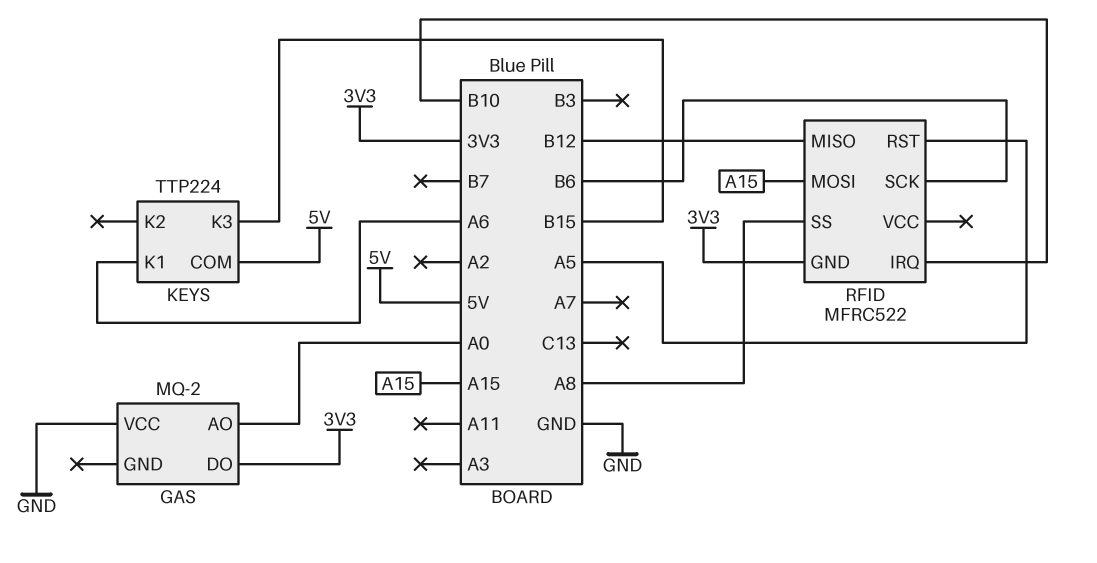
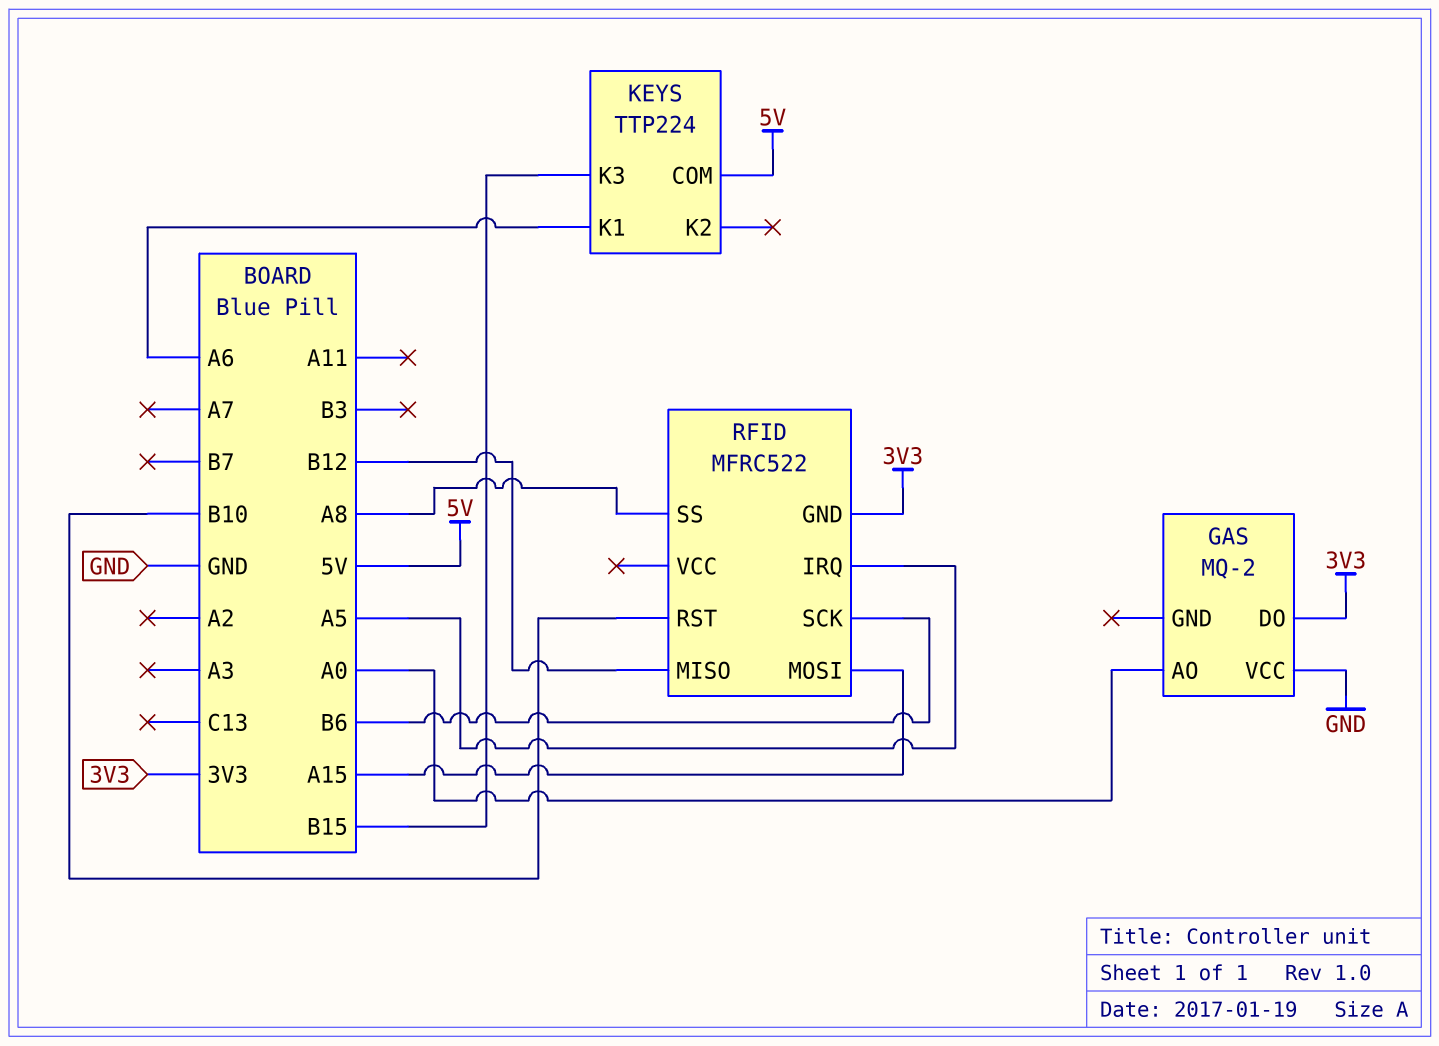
RFID pin IRQ: B10 -> A5
RFID pin RST: A5 -> B10

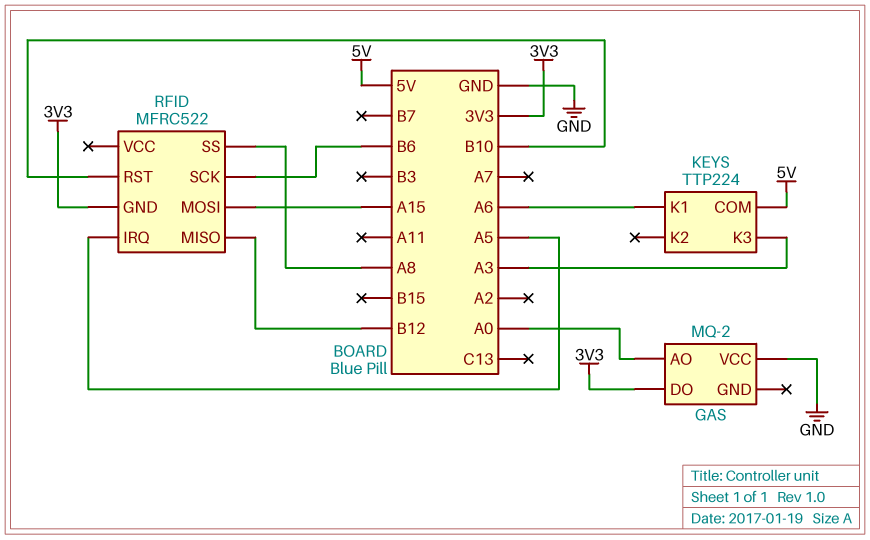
KEYS pin K3: B15 -> A3

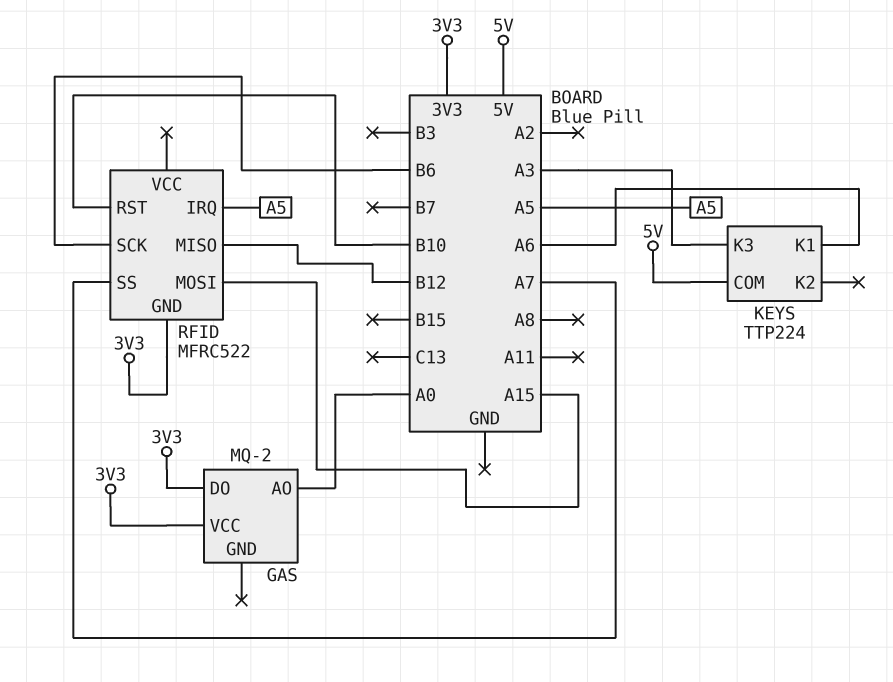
GAS pin VCC: GND -> 3V3
RFID pin SS: A8 -> A7

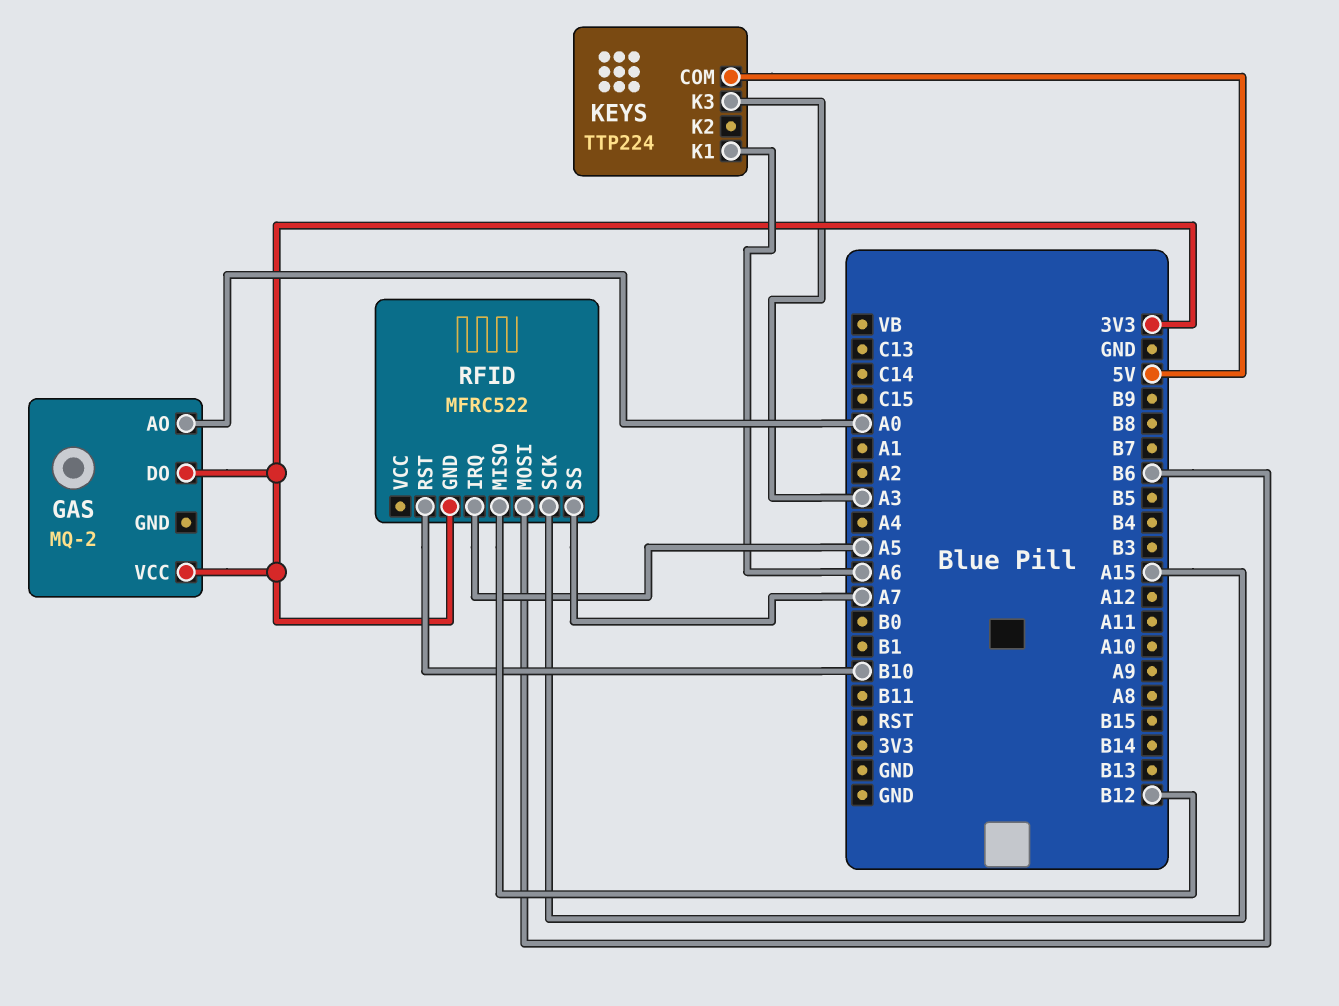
RFID pin MOSI: A15 -> B6
RFID pin SCK: B6 -> A15

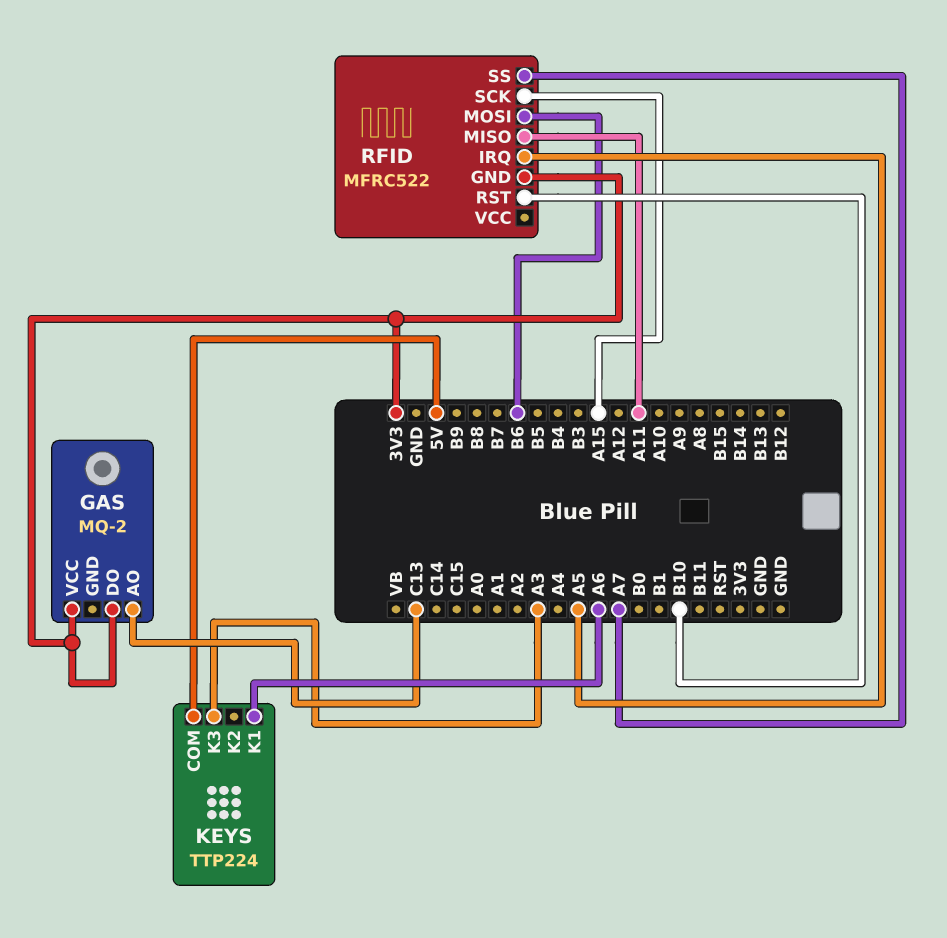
GAS pin AO: A0 -> C13
RFID pin MISO: B12 -> A11

